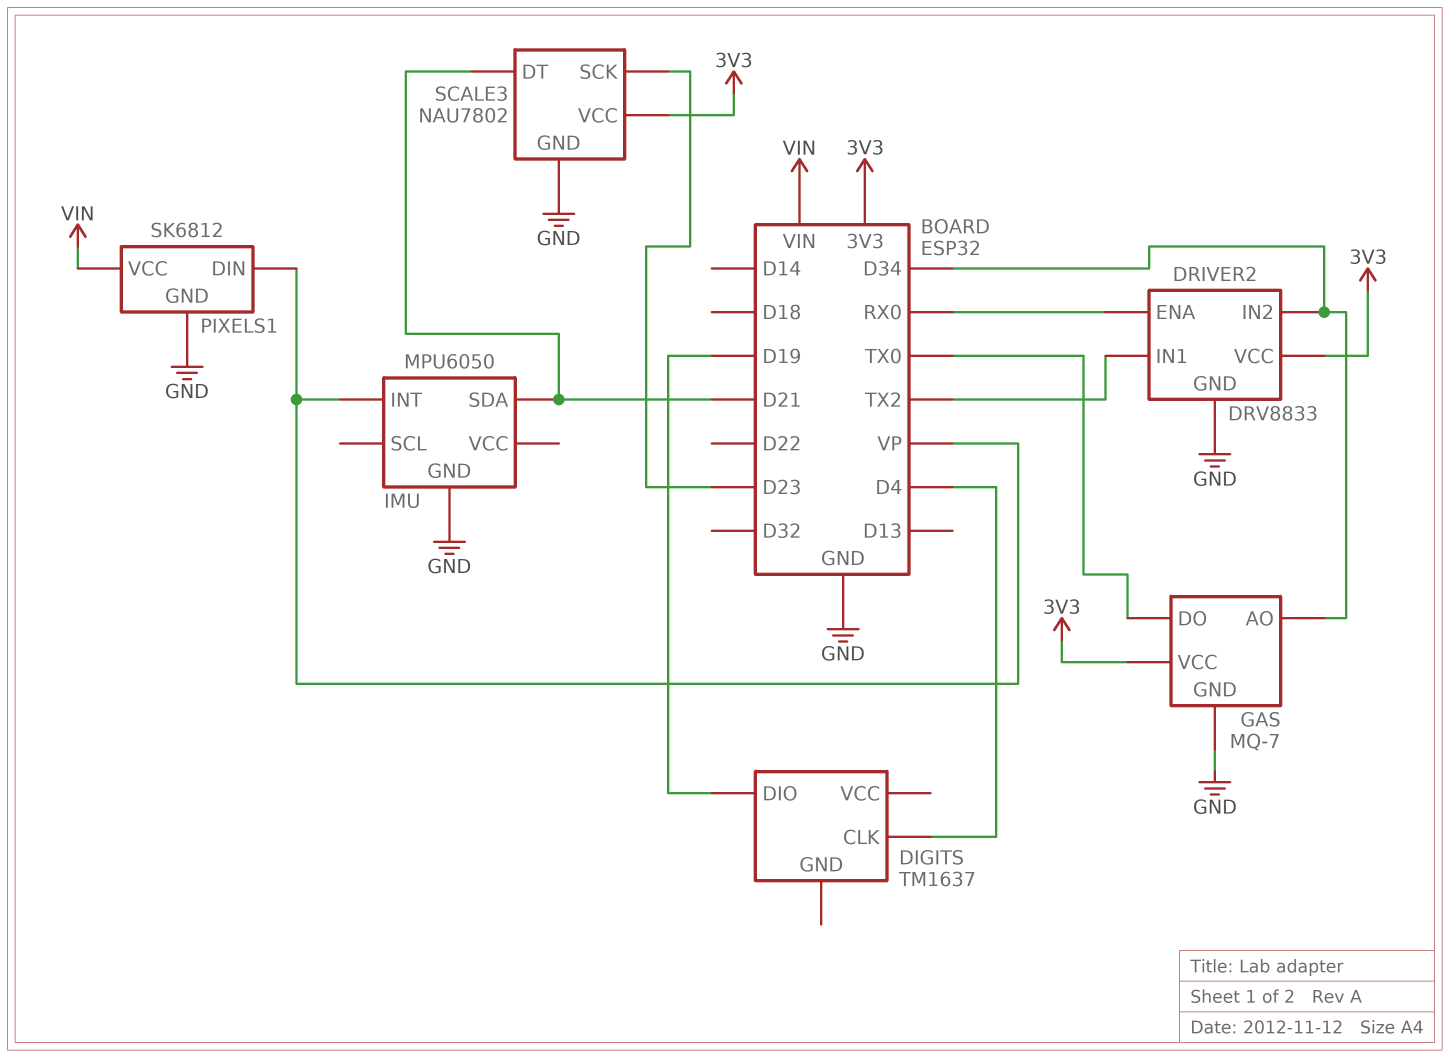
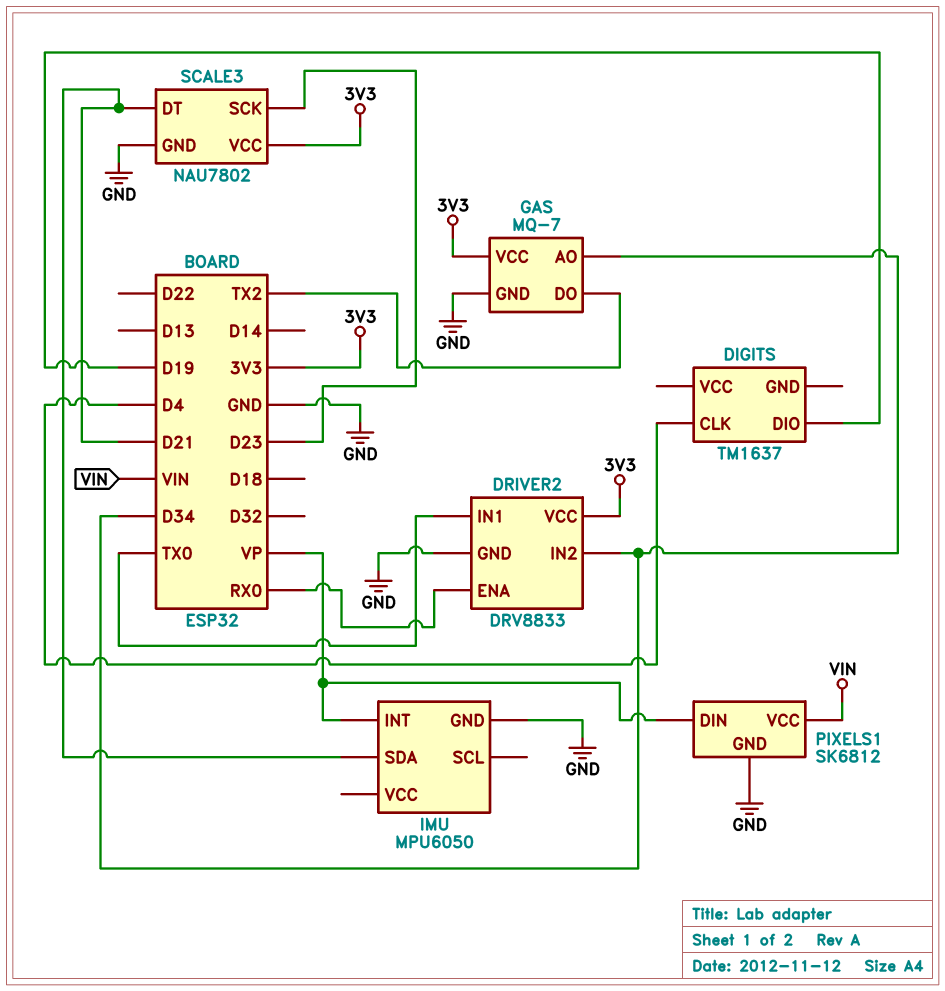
DRIVER2 pin IN1: TX2 -> TX0
GAS pin DO: TX0 -> TX2

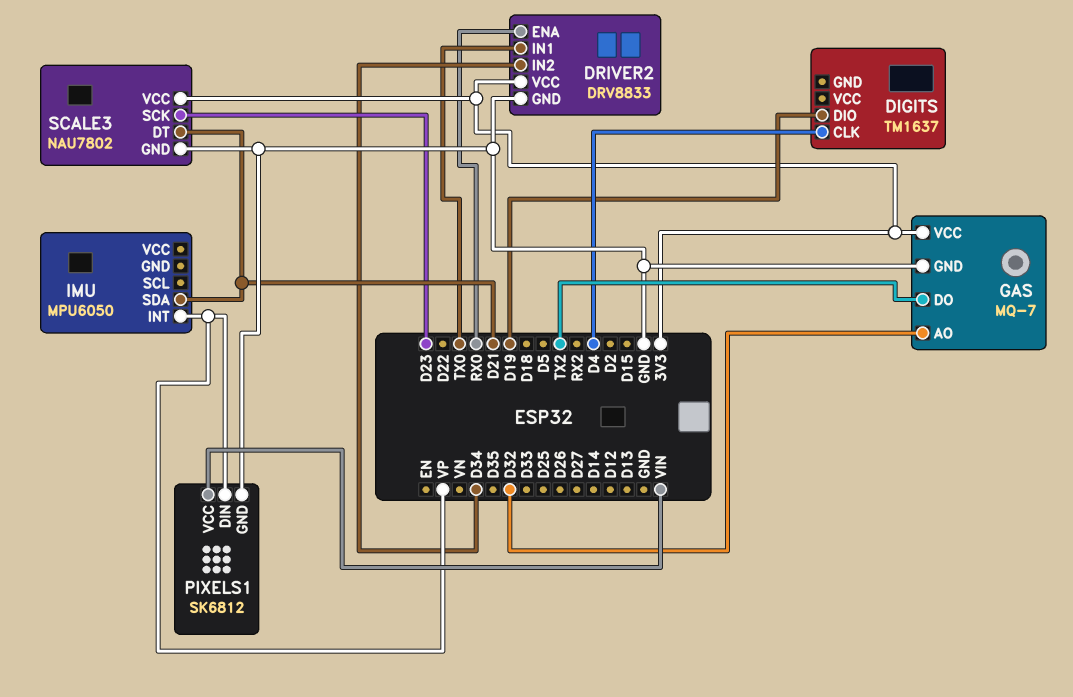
GAS pin AO: D34 -> D32
IMU pin GND: GND -> none

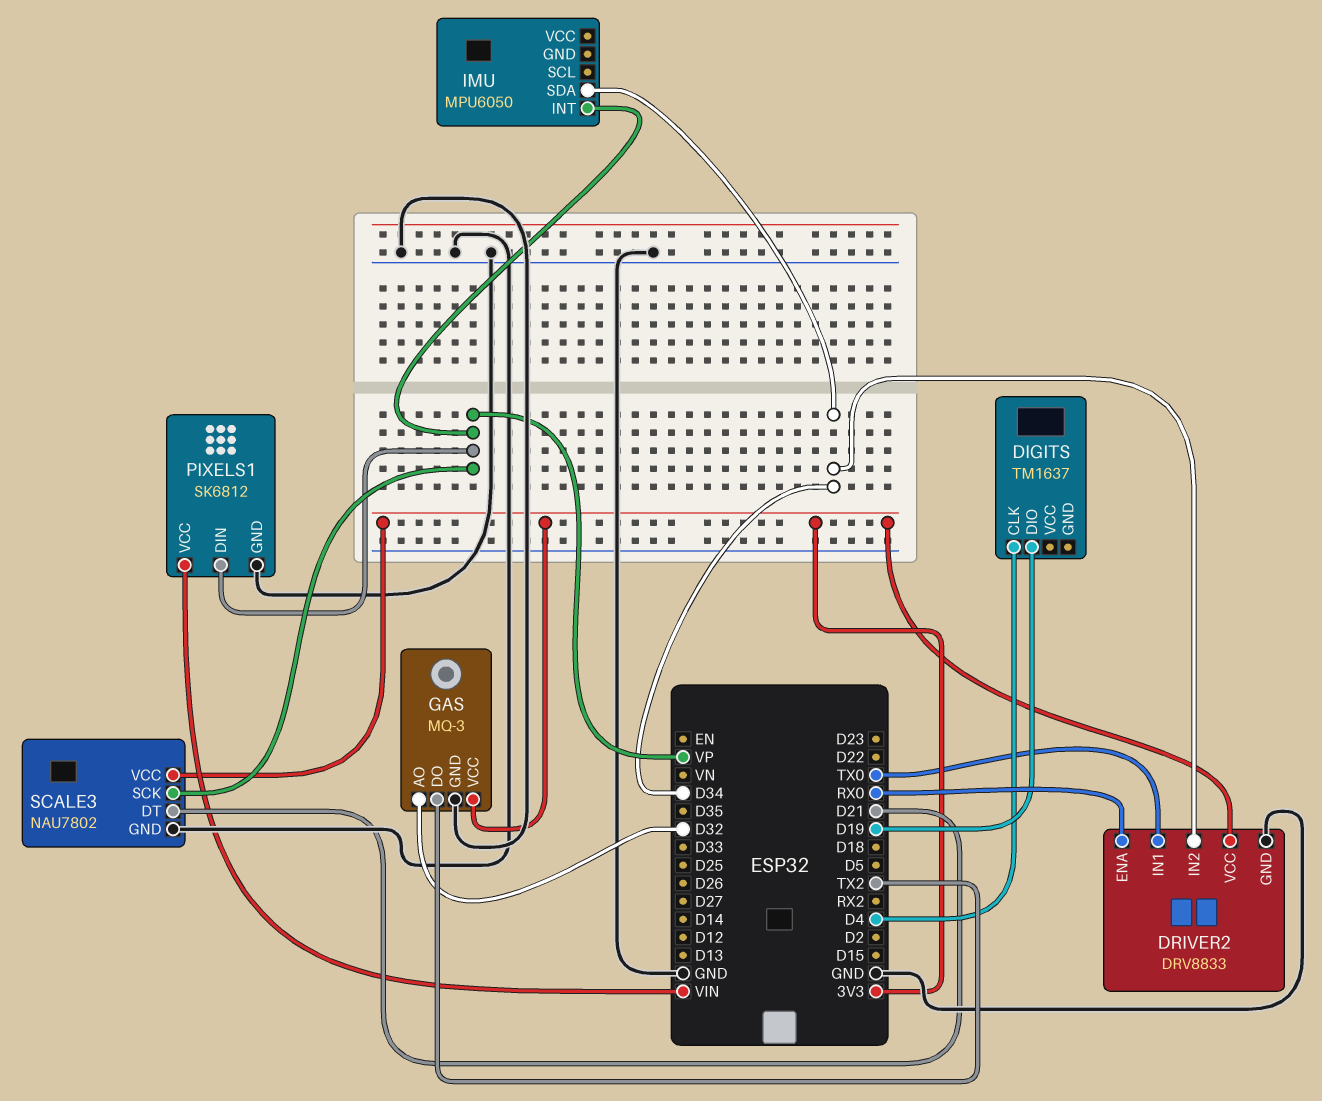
GAS: MQ-7 -> MQ-3
IMU pin SDA: D21 -> D34
SCALE3 pin SCK: D23 -> VP

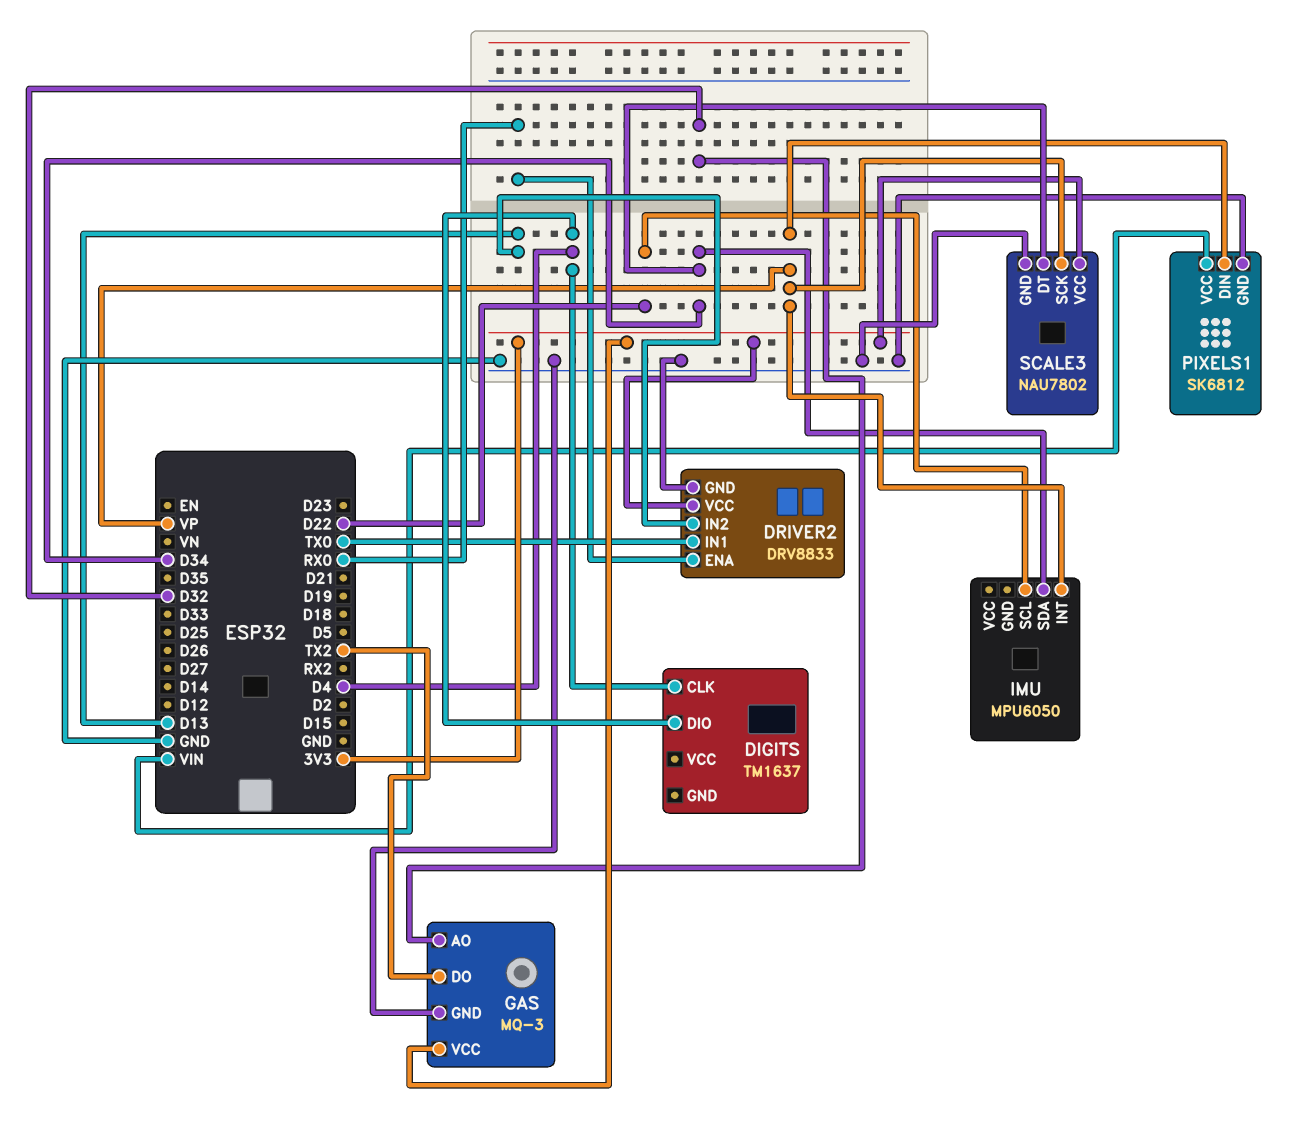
DIGITS pin DIO: D19 -> D4
DRIVER2 pin IN2: D34 -> D13
IMU pin SCL: none -> D22
SCALE3 pin DT: D21 -> D34

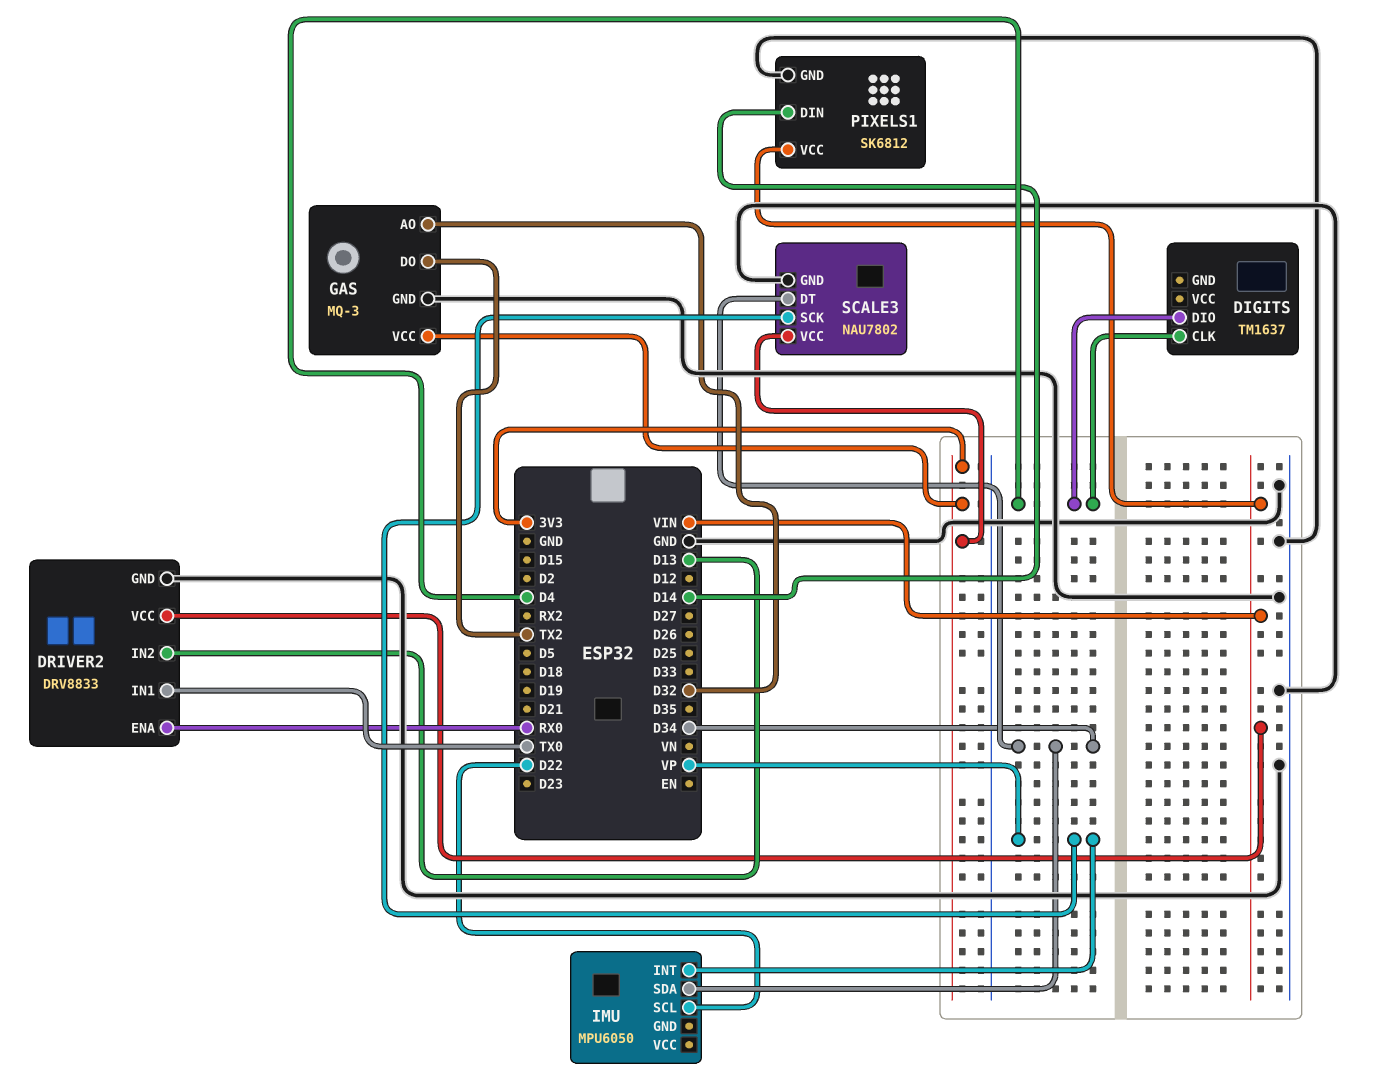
DRIVER2 pin VCC: 3V3 -> VIN
PIXELS1 pin DIN: VP -> D14

